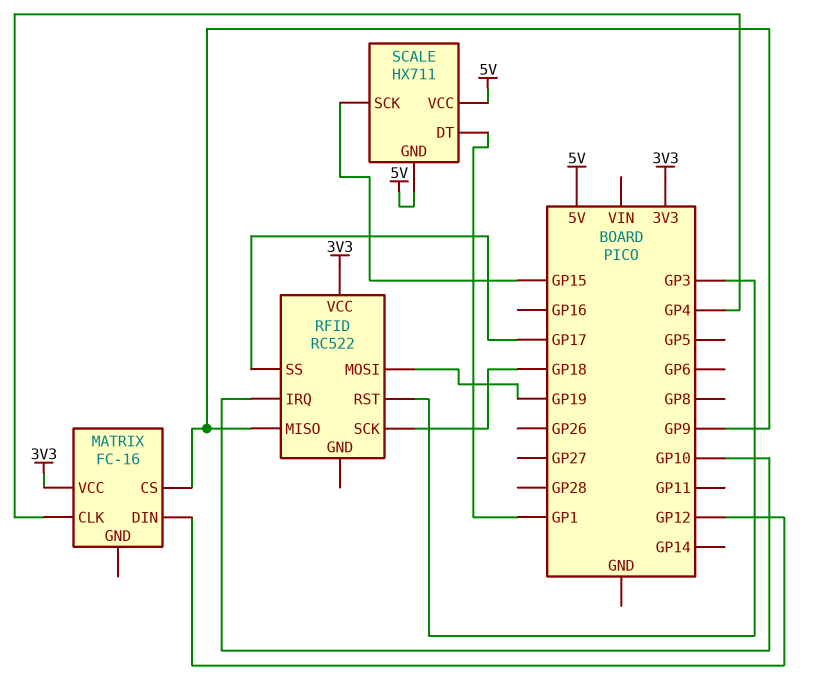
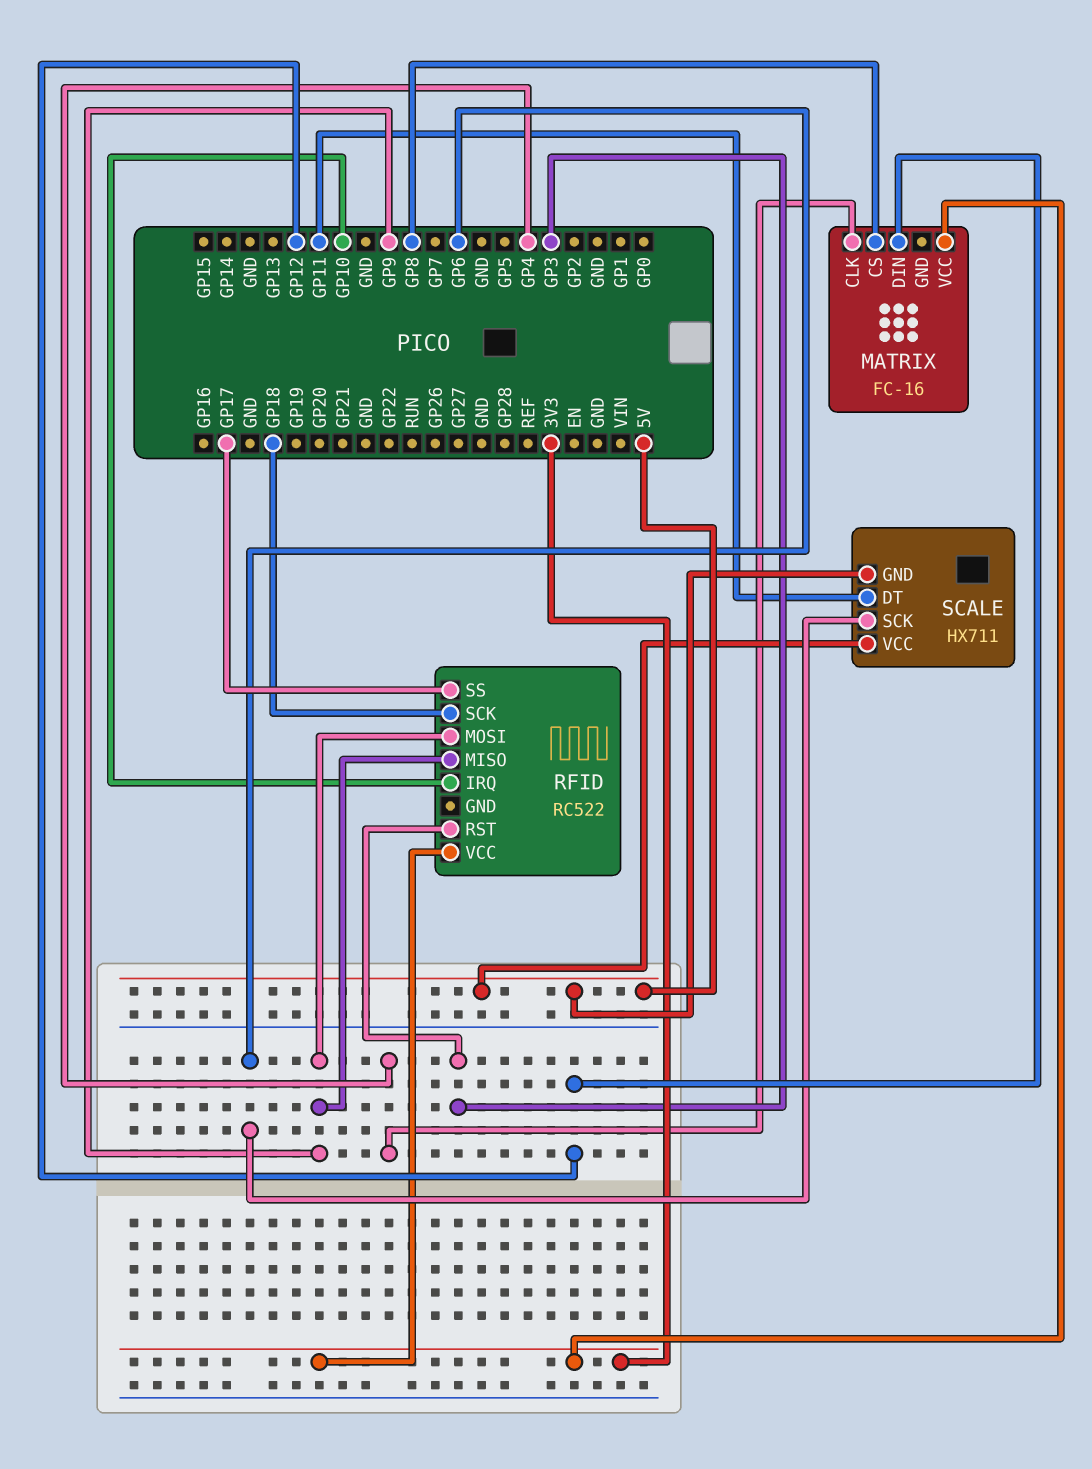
MATRIX pin CS: GP9 -> GP8
RFID pin MOSI: GP19 -> GP9
SCALE pin DT: GP1 -> GP11
SCALE pin SCK: GP15 -> GP6

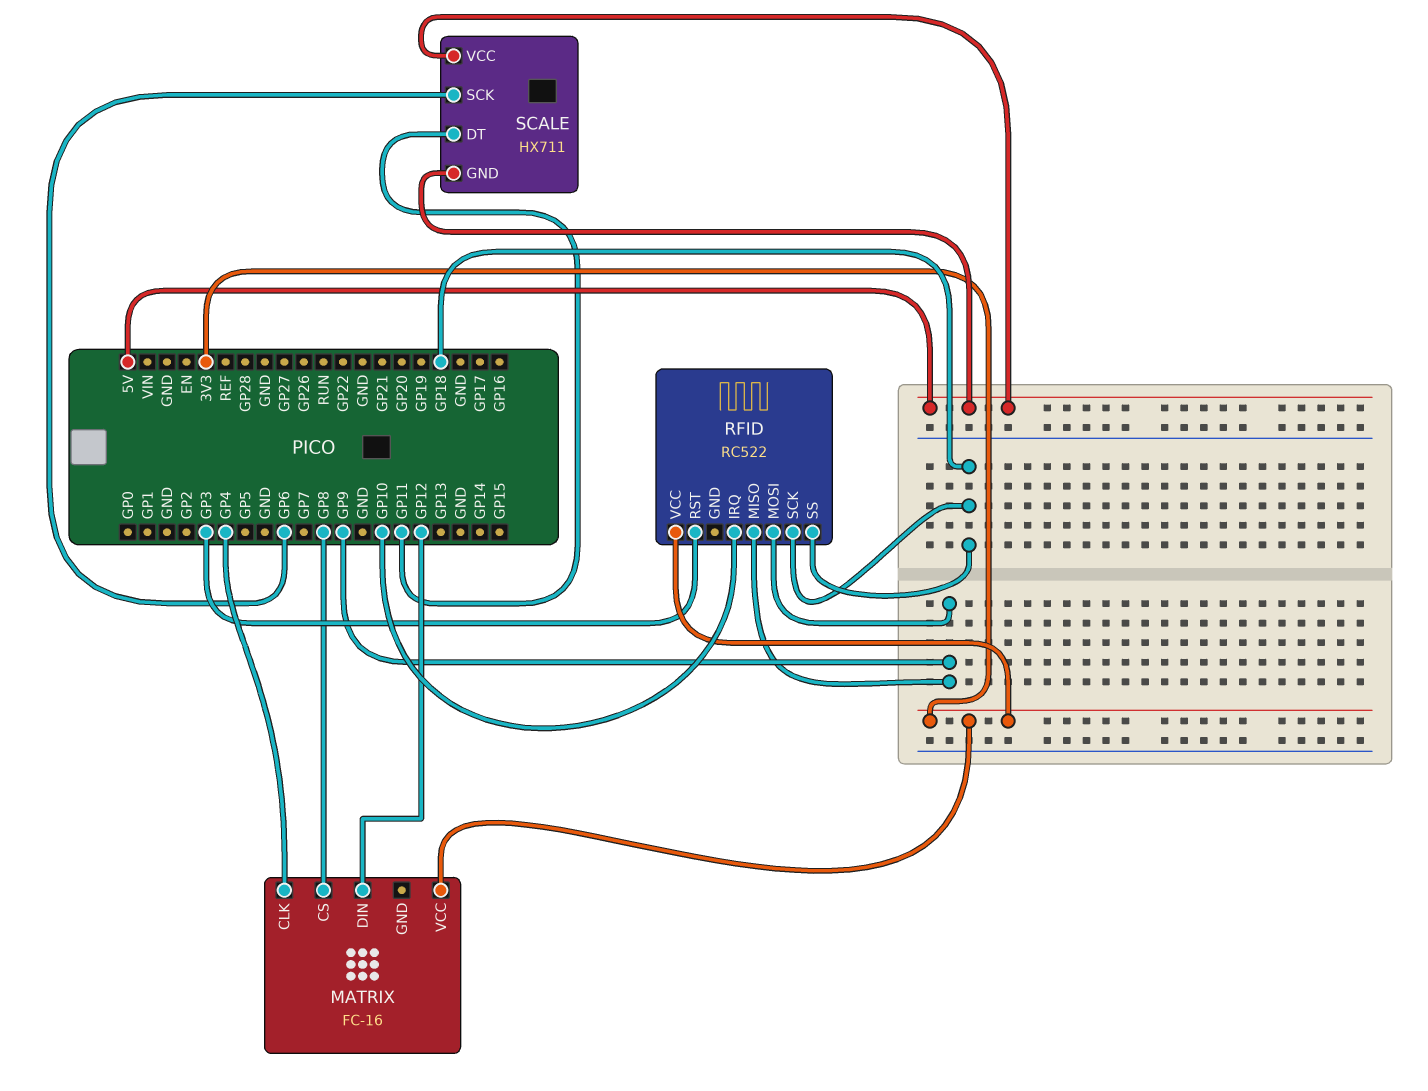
RFID pin SS: GP17 -> GP18

